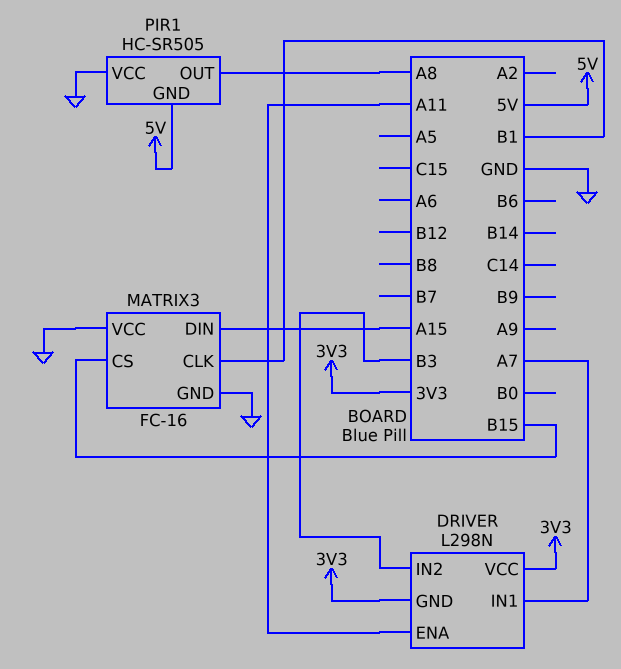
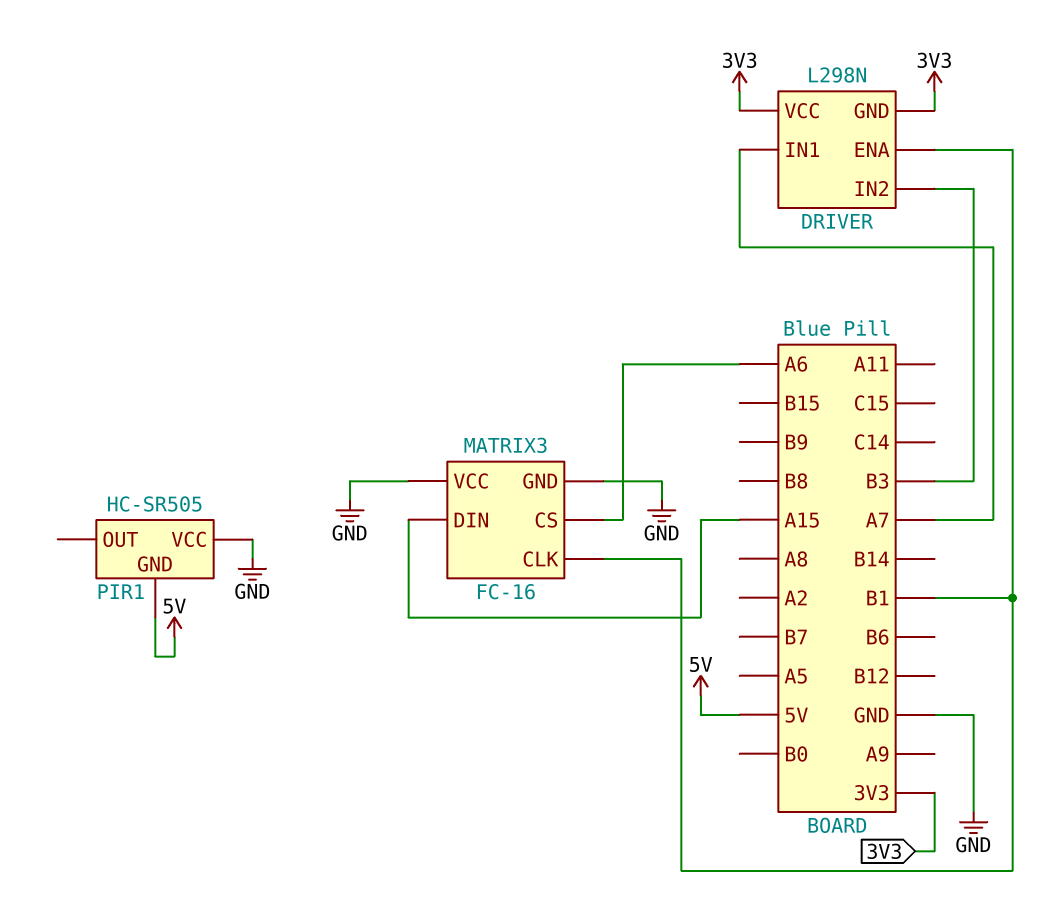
DRIVER pin ENA: A11 -> B1
MATRIX3 pin CS: B15 -> A6
PIR1 pin OUT: A8 -> none

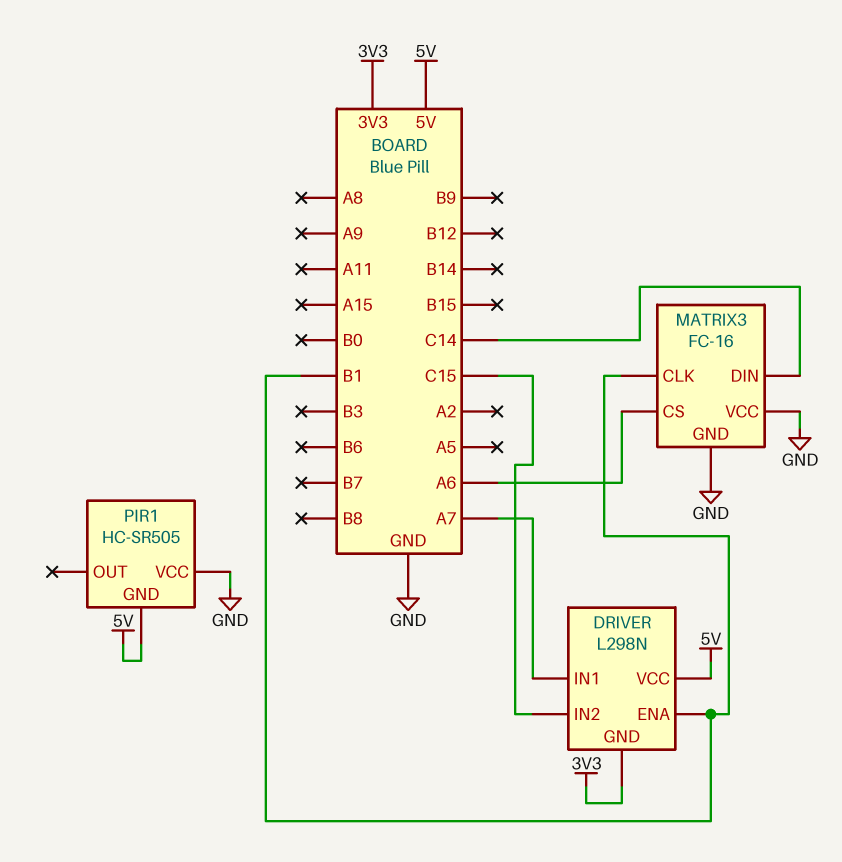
DRIVER pin IN2: B3 -> C15
DRIVER pin VCC: 3V3 -> 5V
MATRIX3 pin DIN: A15 -> C14

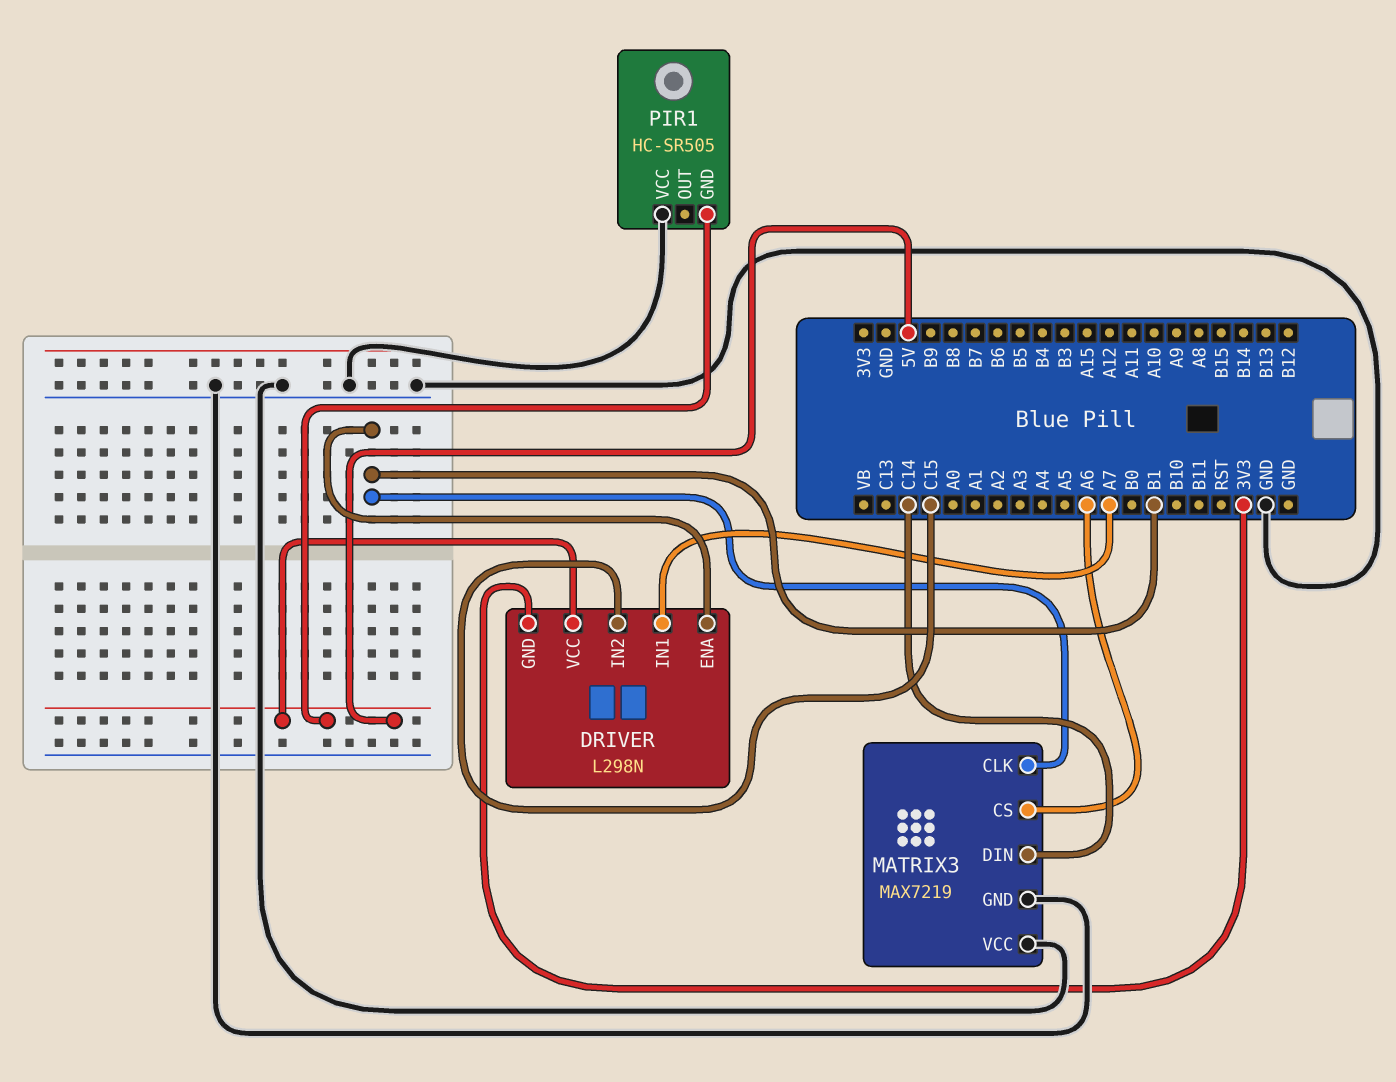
MATRIX3: FC-16 -> MAX7219

